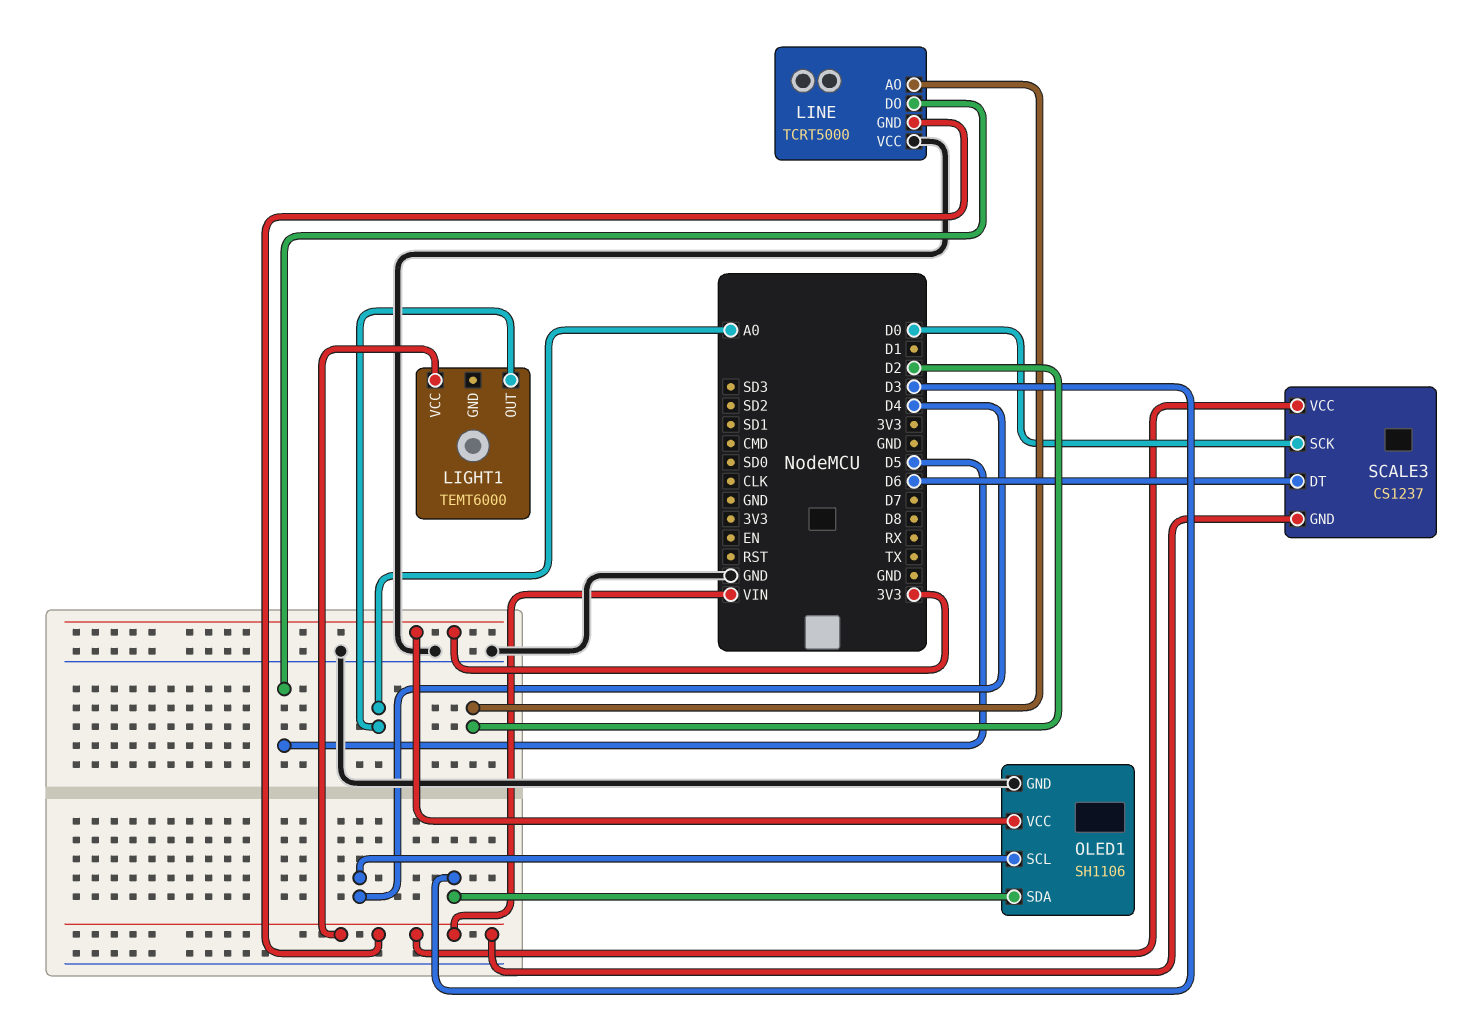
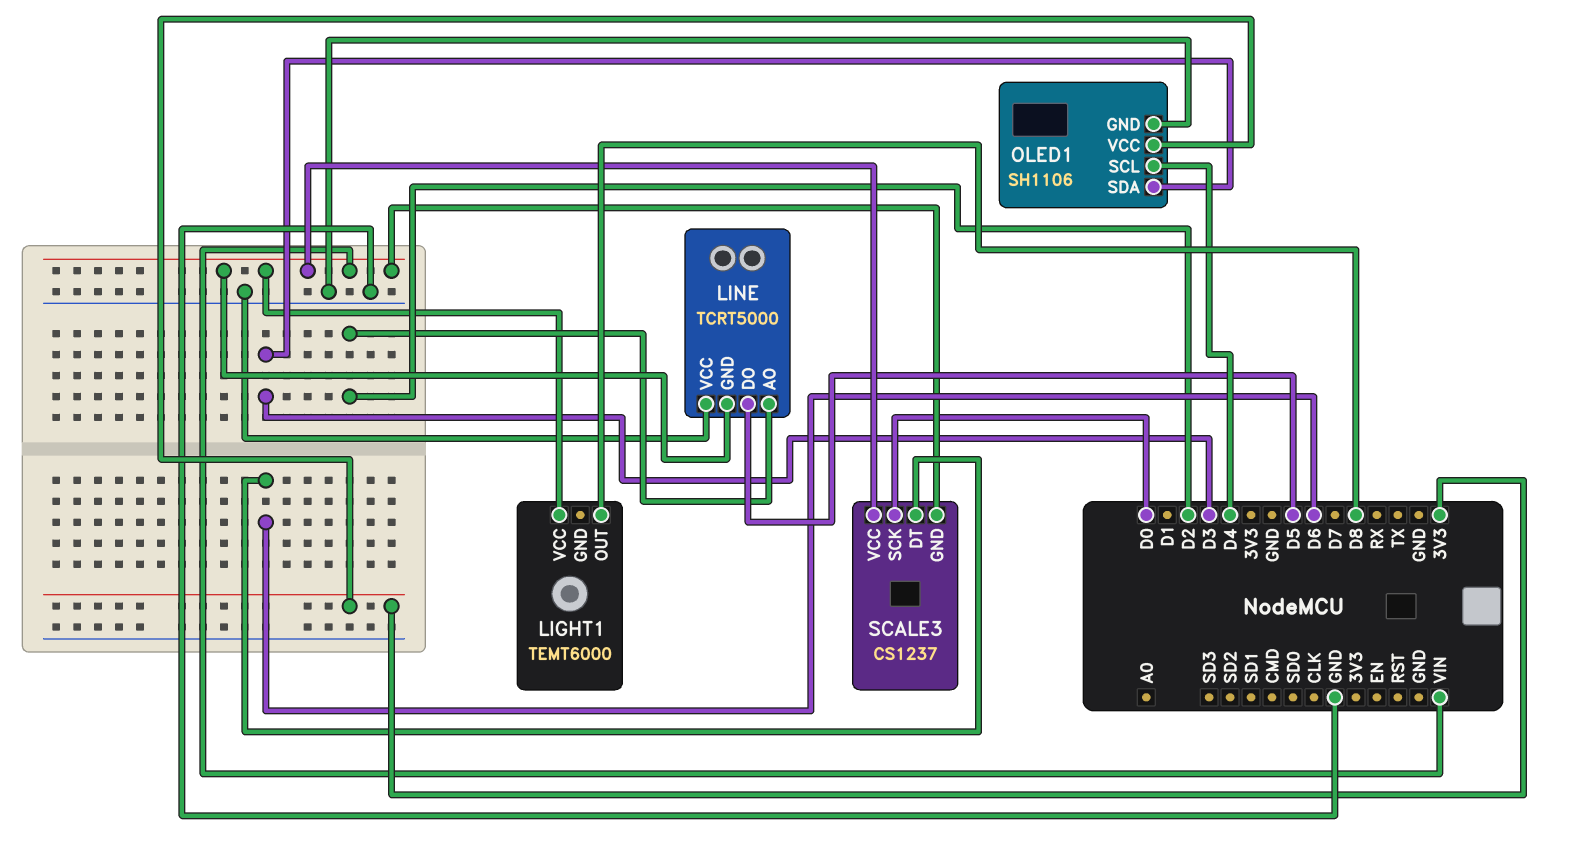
LIGHT1 pin OUT: A0 -> D8

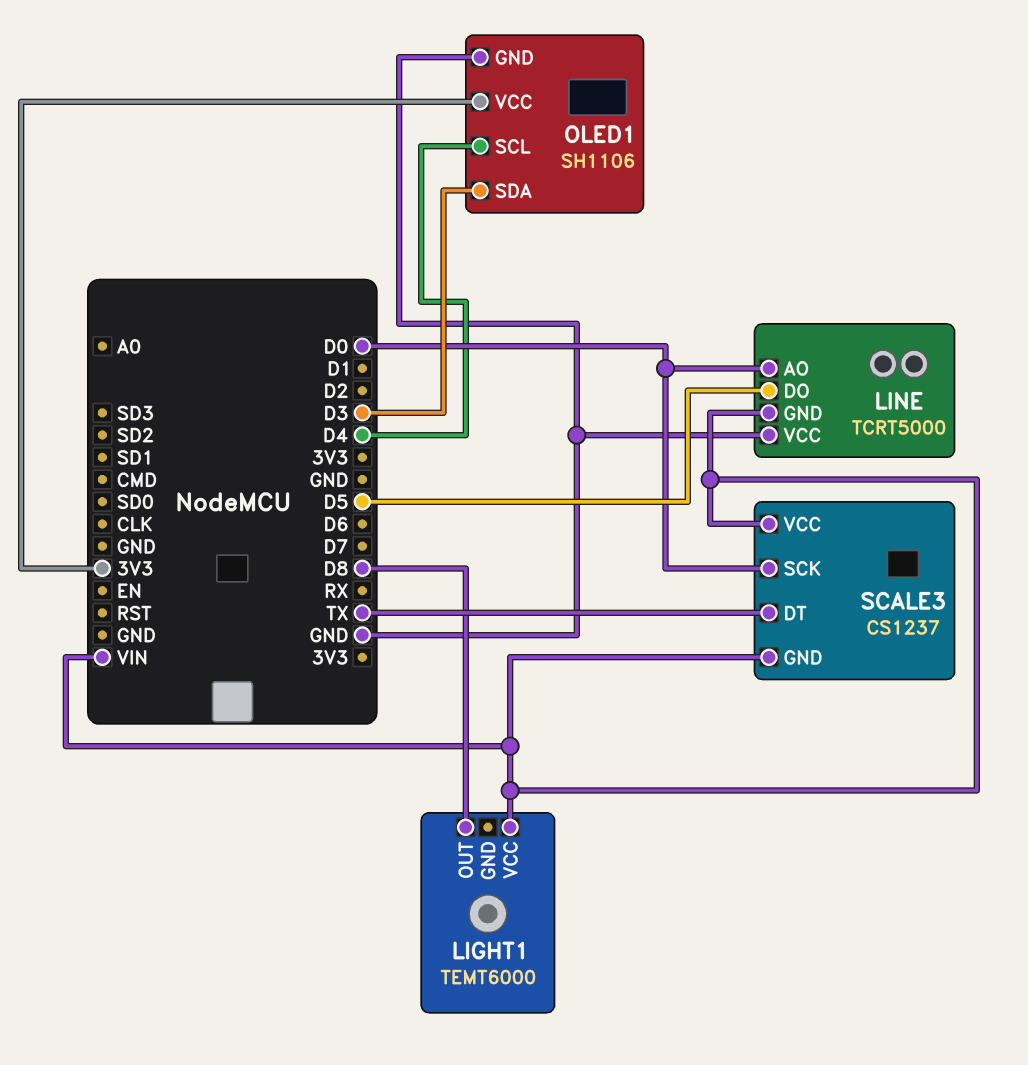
LINE pin AO: D2 -> D0
SCALE3 pin DT: D6 -> TX

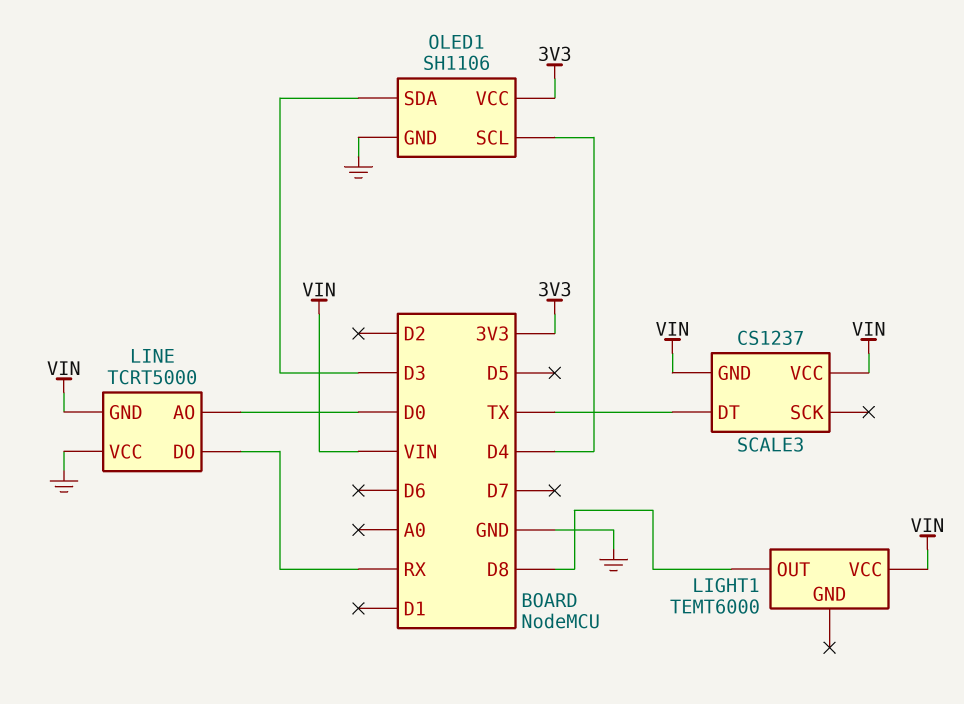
LINE pin DO: D5 -> RX
SCALE3 pin SCK: D0 -> none

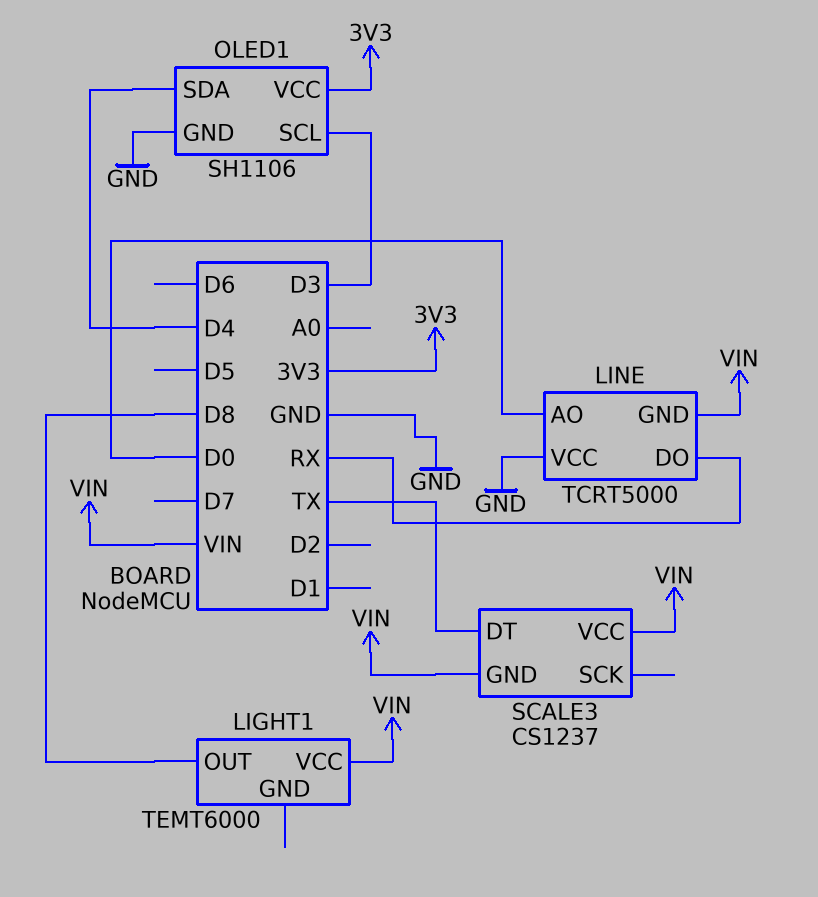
OLED1 pin SCL: D4 -> D3
OLED1 pin SDA: D3 -> D4

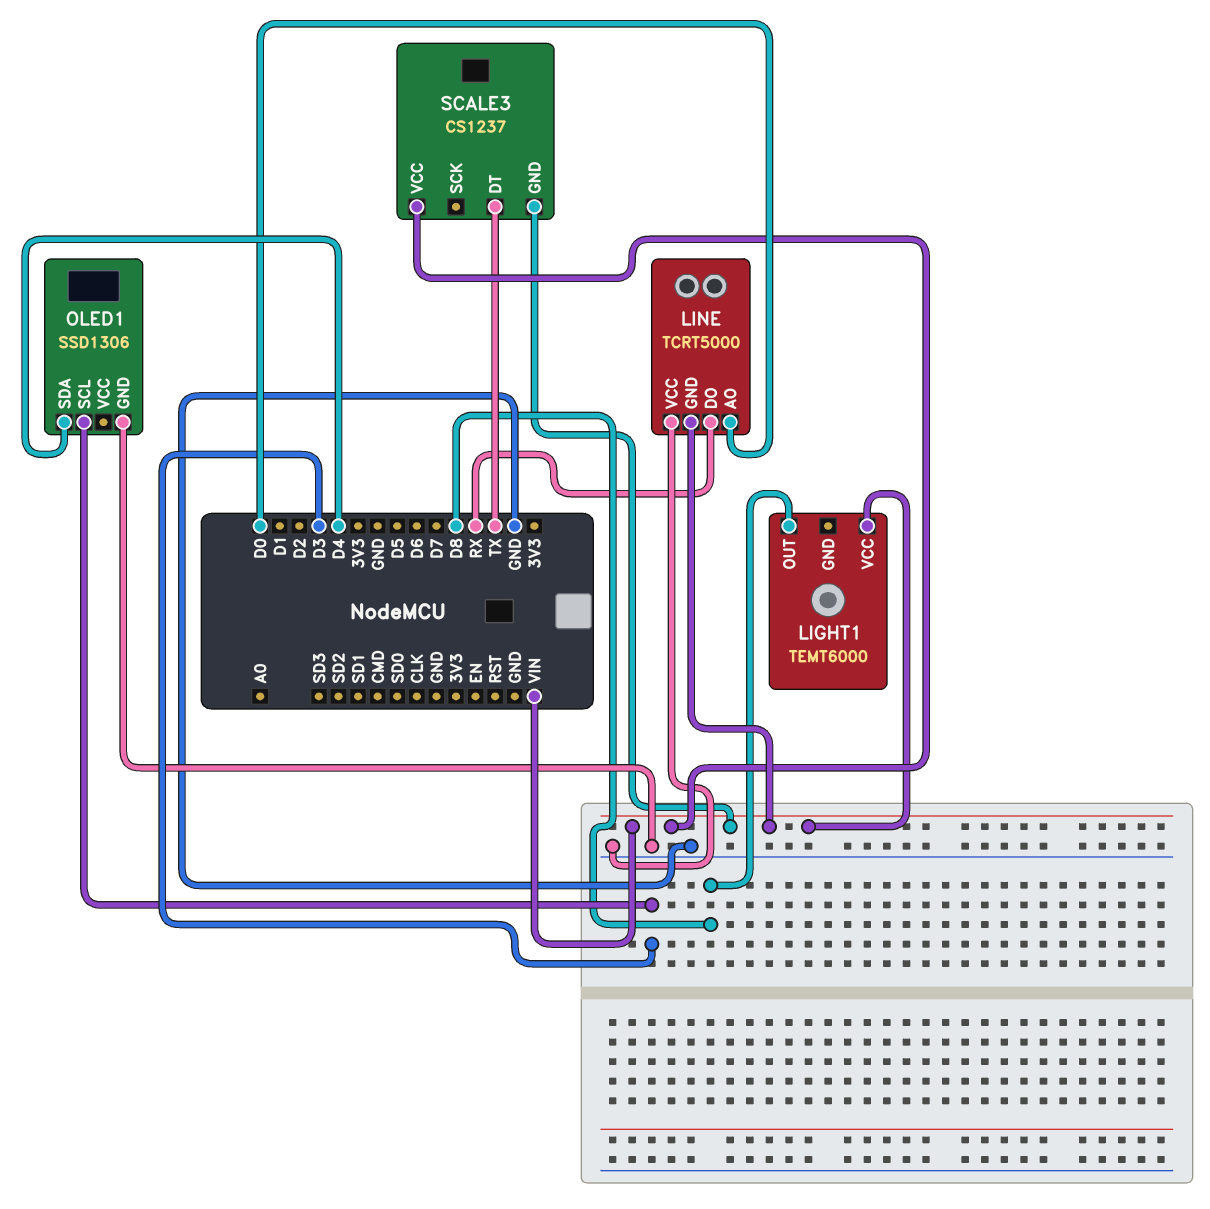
OLED1: SH1106 -> SSD1306
OLED1 pin VCC: 3V3 -> none

